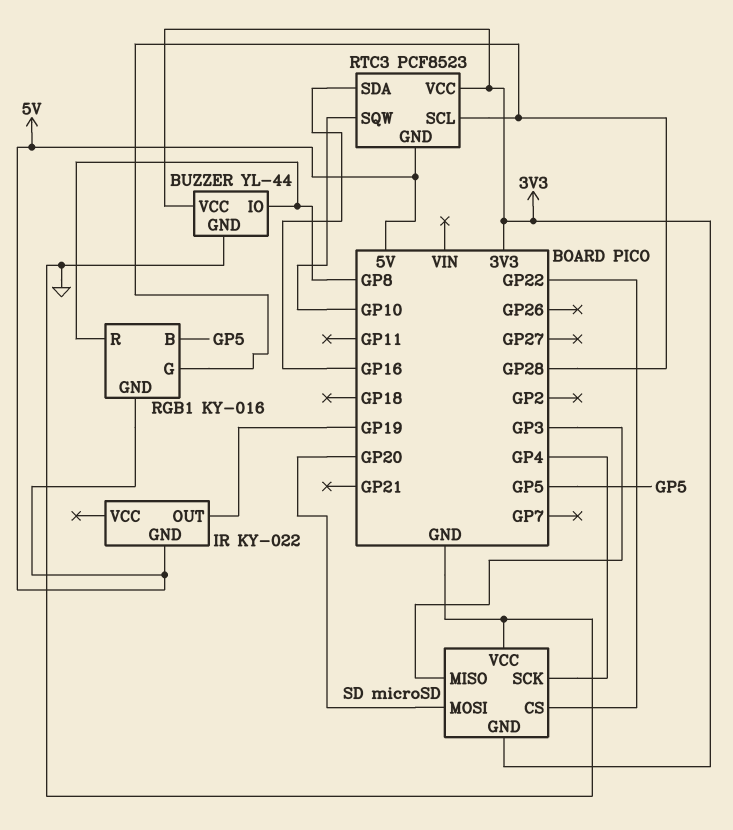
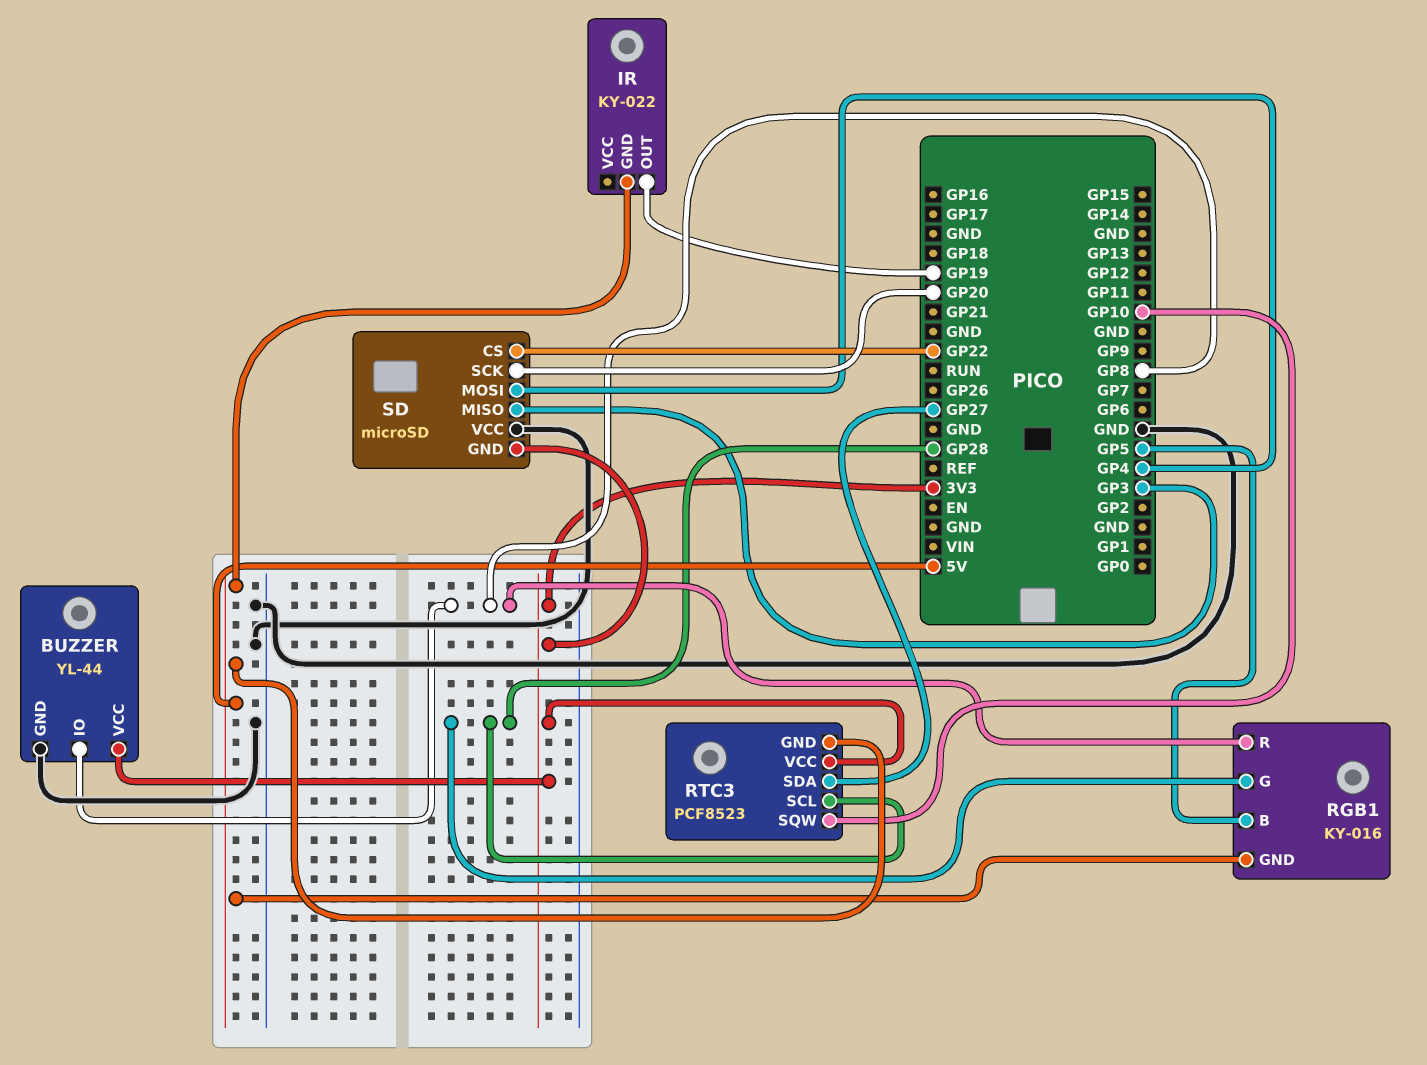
RTC3 pin SDA: GP16 -> GP27
SD pin MOSI: GP20 -> GP4
SD pin SCK: GP4 -> GP20

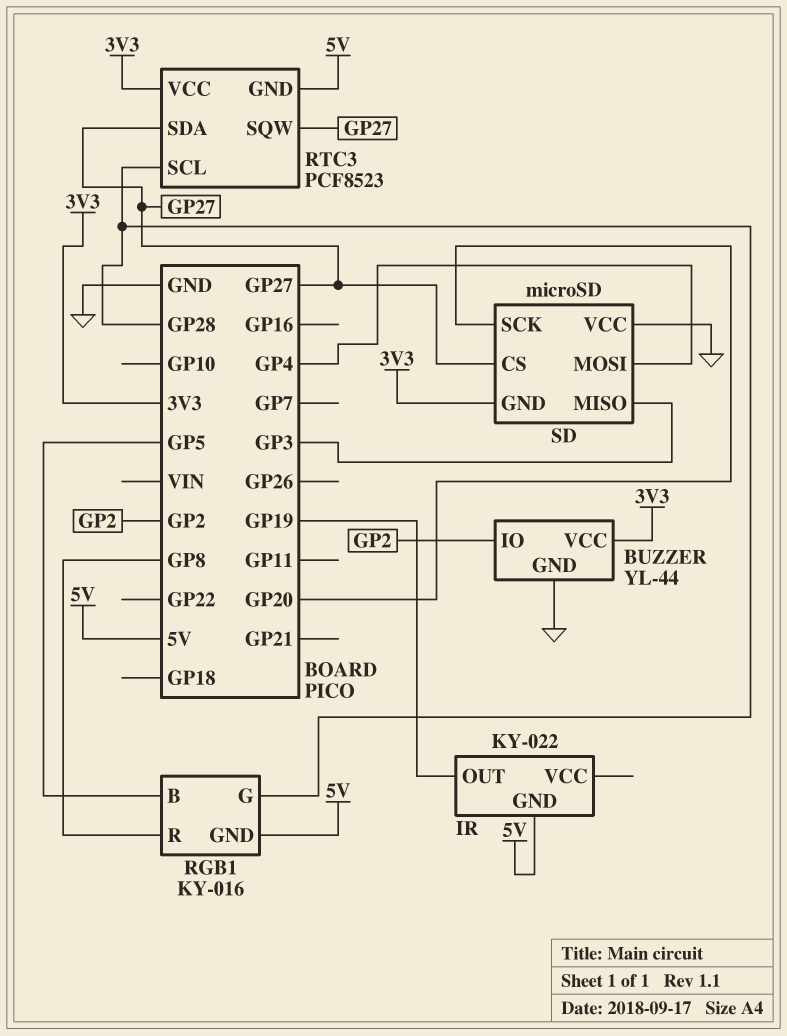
BUZZER pin IO: GP8 -> GP2
RTC3 pin SQW: GP10 -> GP27
SD pin CS: GP22 -> GP27

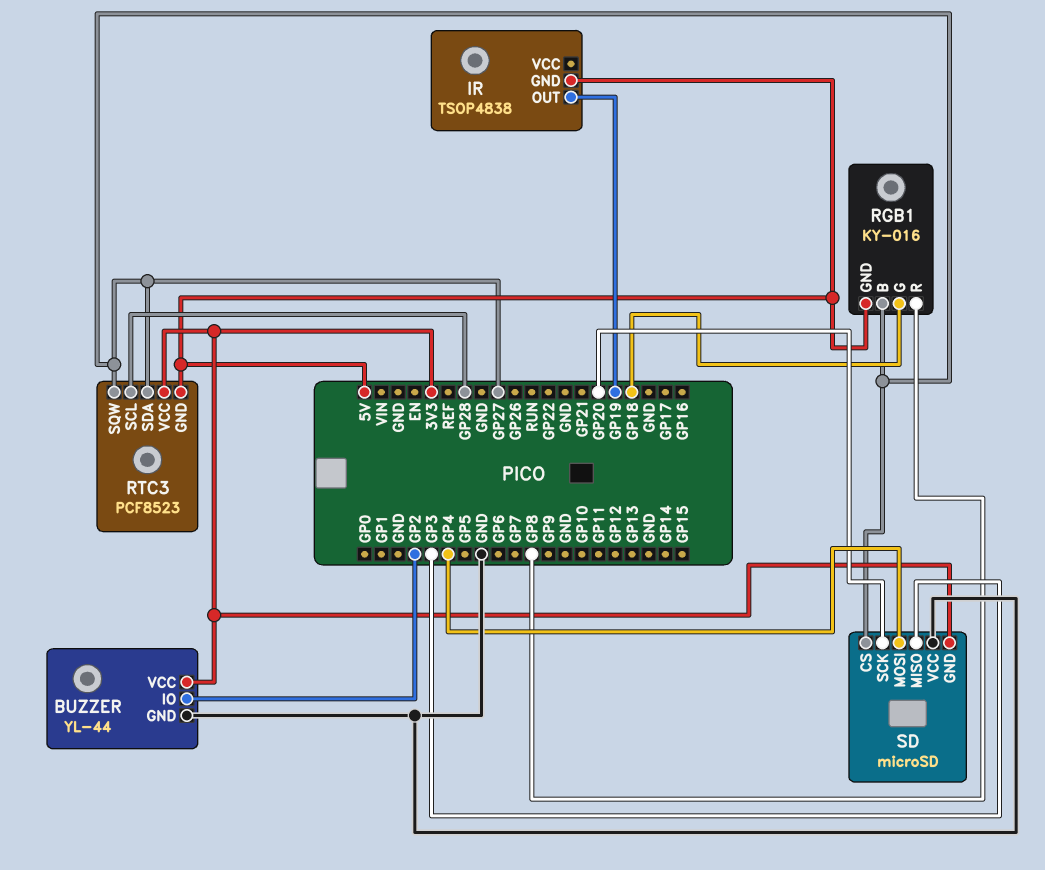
IR: KY-022 -> TSOP4838
RGB1 pin B: GP5 -> GP27
RGB1 pin G: GP28 -> GP18

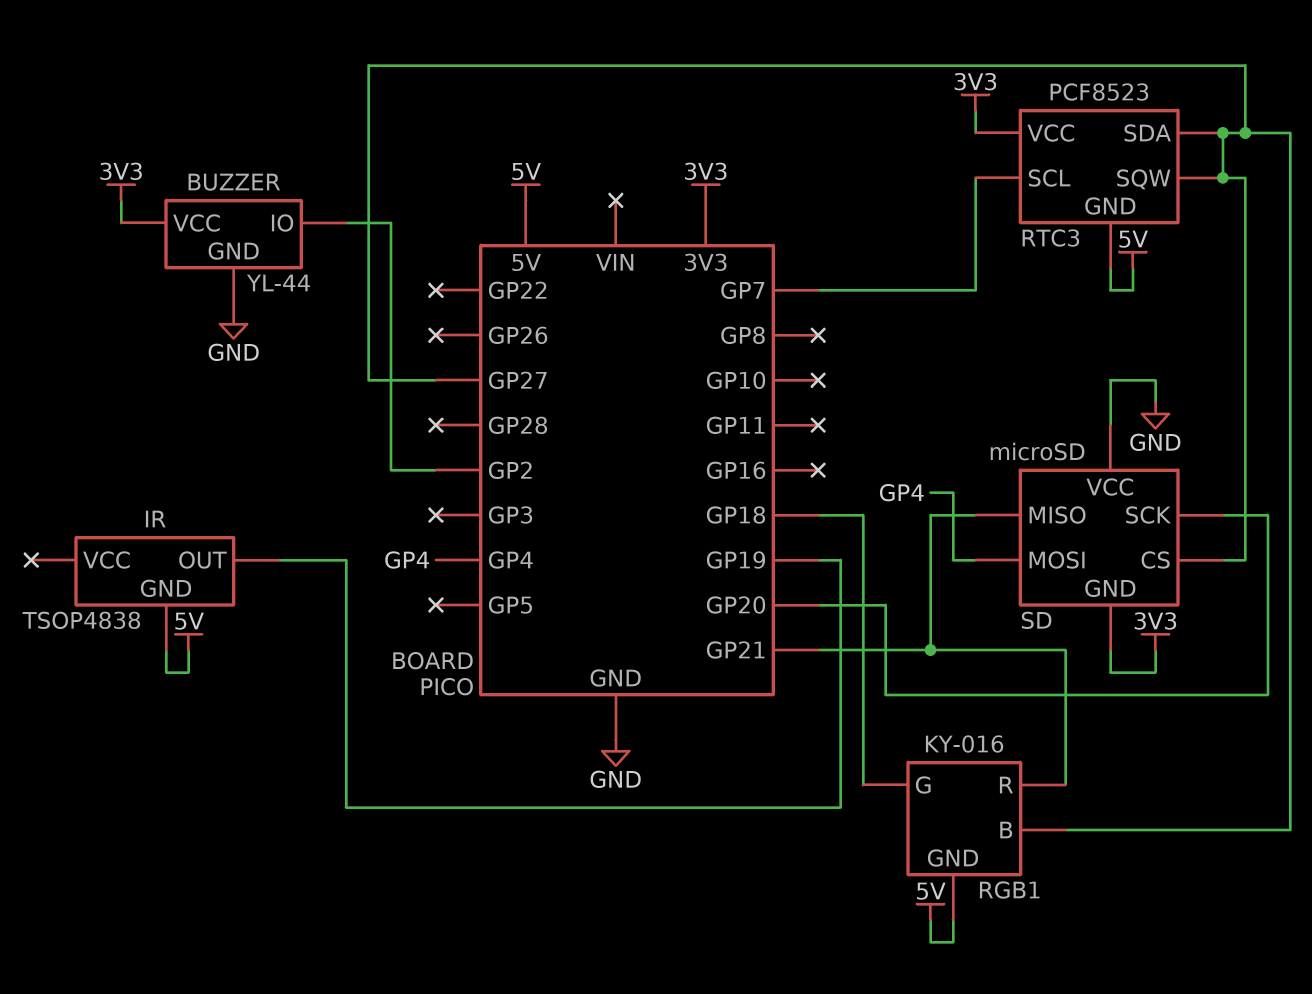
RGB1 pin R: GP8 -> GP21
RTC3 pin SCL: GP28 -> GP7
SD pin MISO: GP3 -> GP21

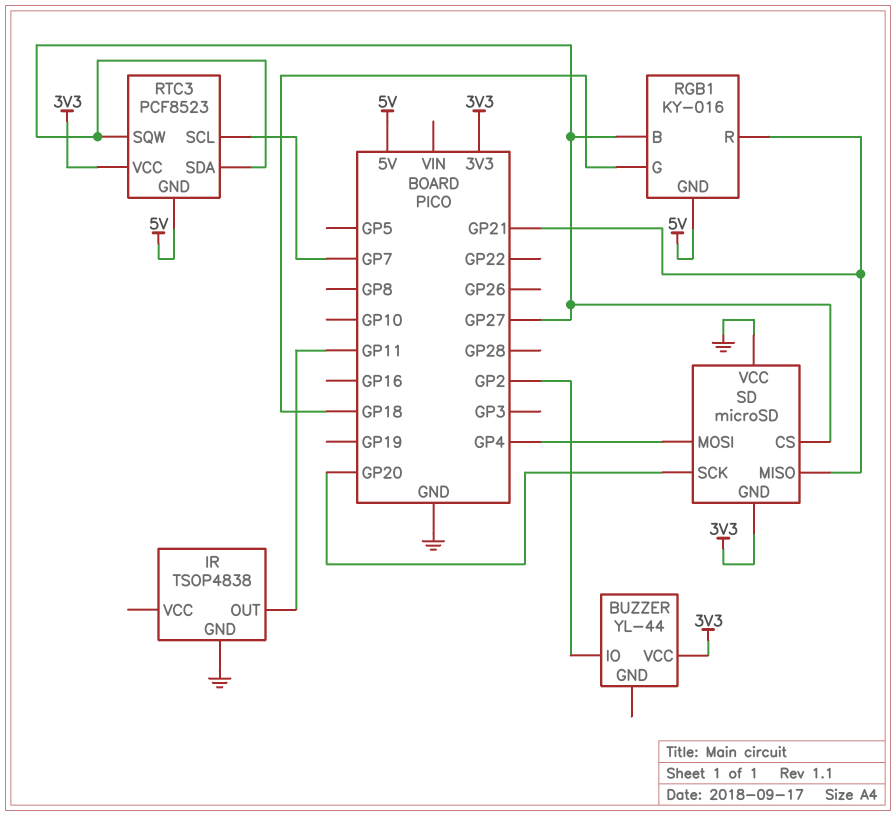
BUZZER pin GND: GND -> none
IR pin GND: 5V -> GND
IR pin OUT: GP19 -> GP11

